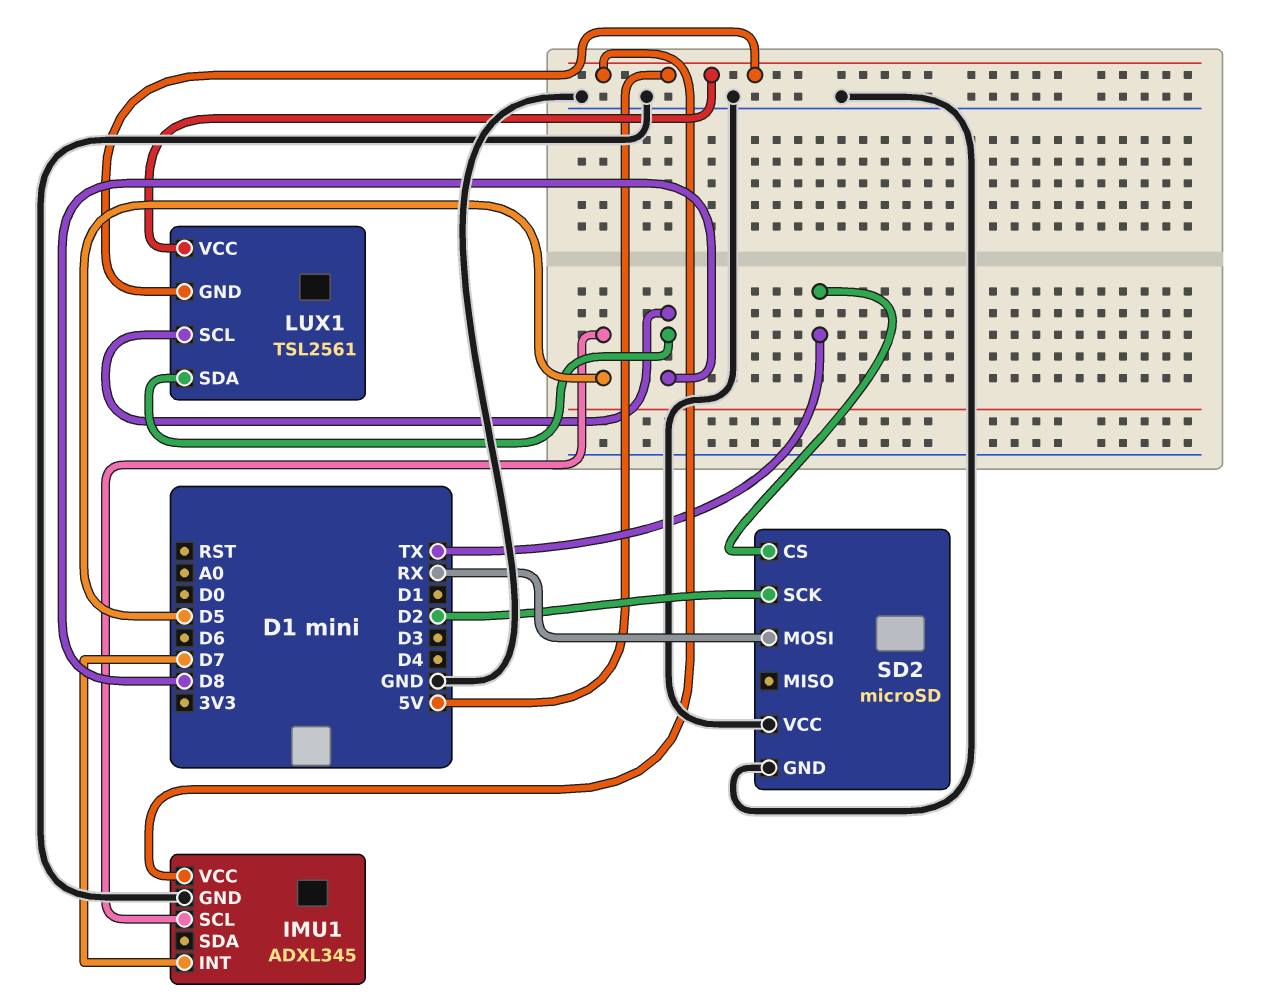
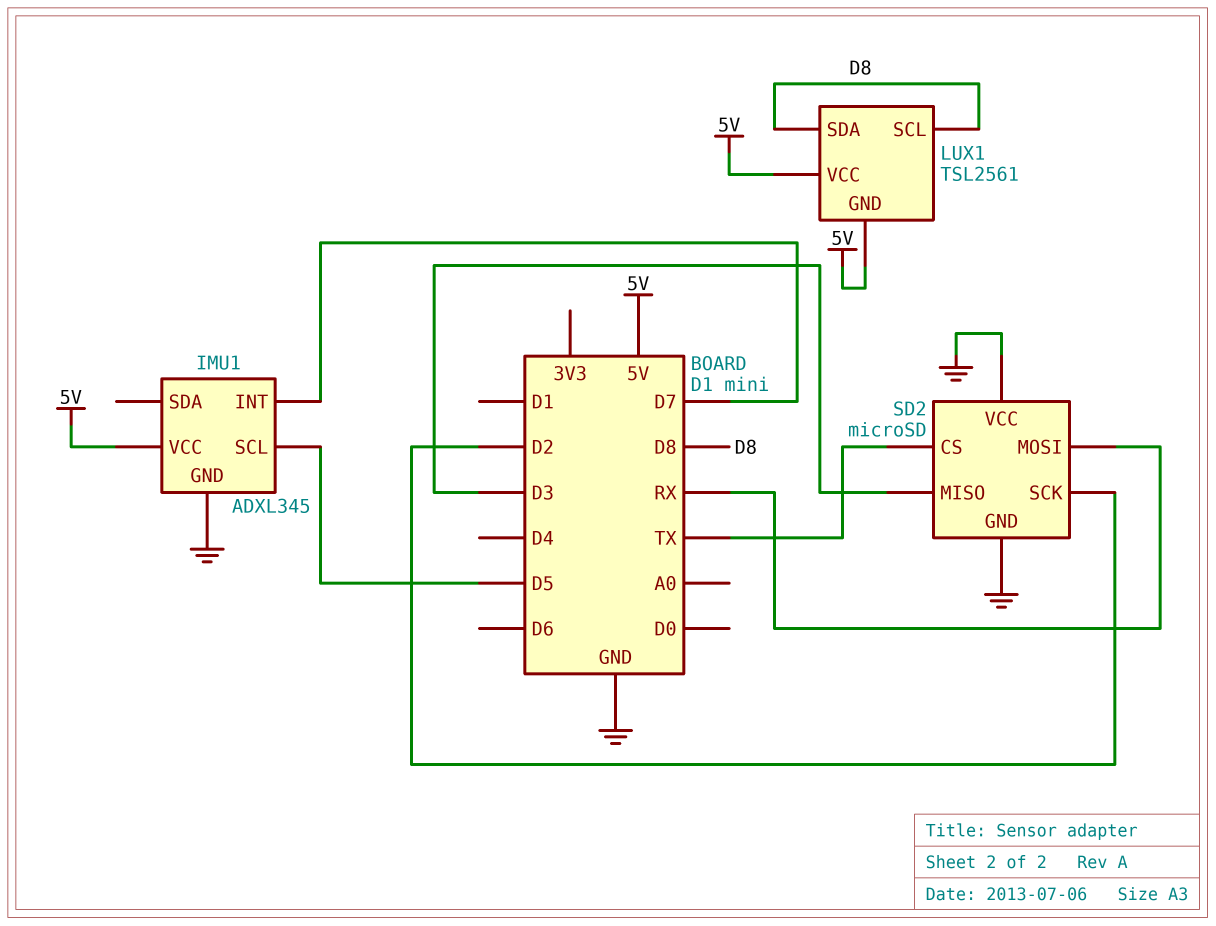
SD2 pin MISO: none -> D3

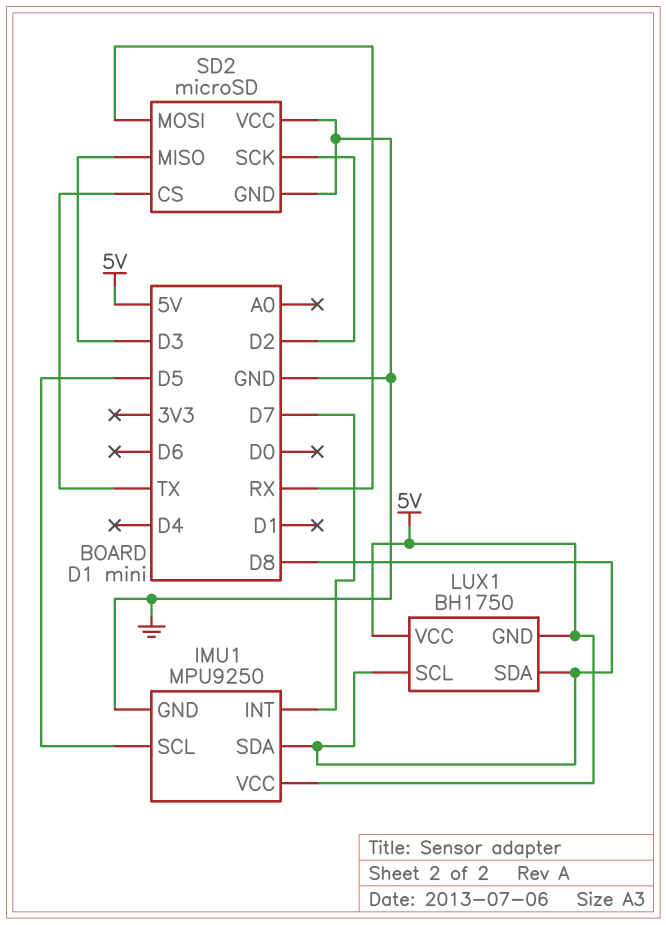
IMU1: ADXL345 -> MPU9250
IMU1 pin SDA: none -> D8
LUX1: TSL2561 -> BH1750

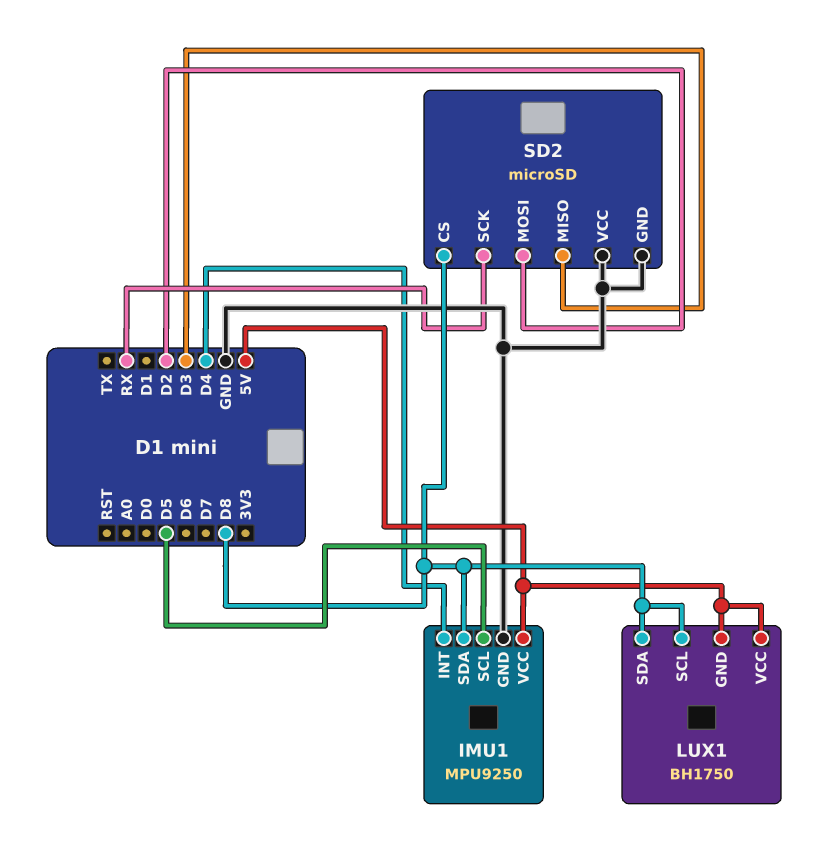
IMU1 pin INT: D7 -> D4
SD2 pin CS: TX -> D8
SD2 pin MOSI: RX -> D2
SD2 pin SCK: D2 -> RX

